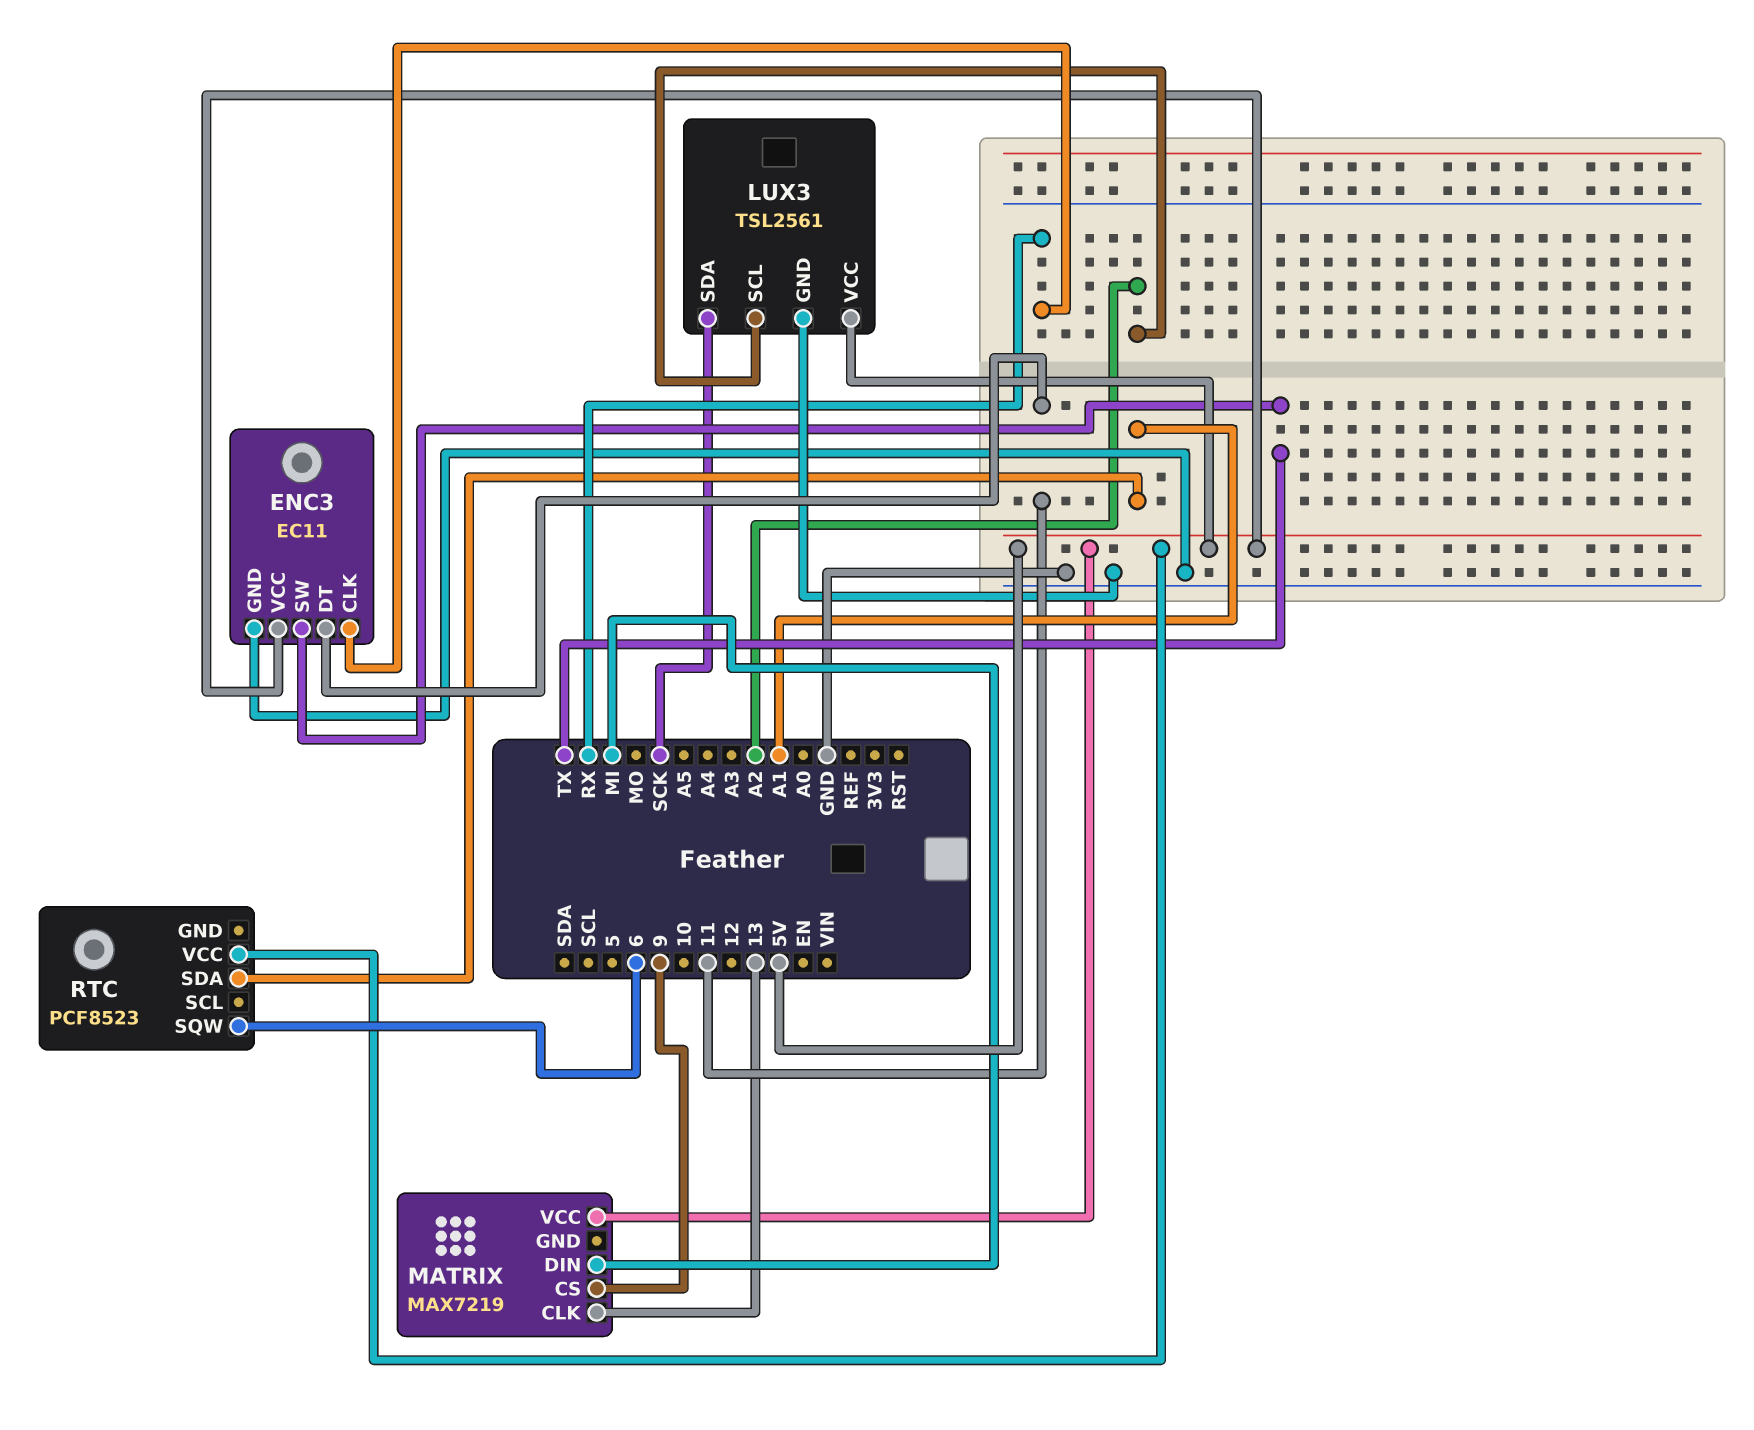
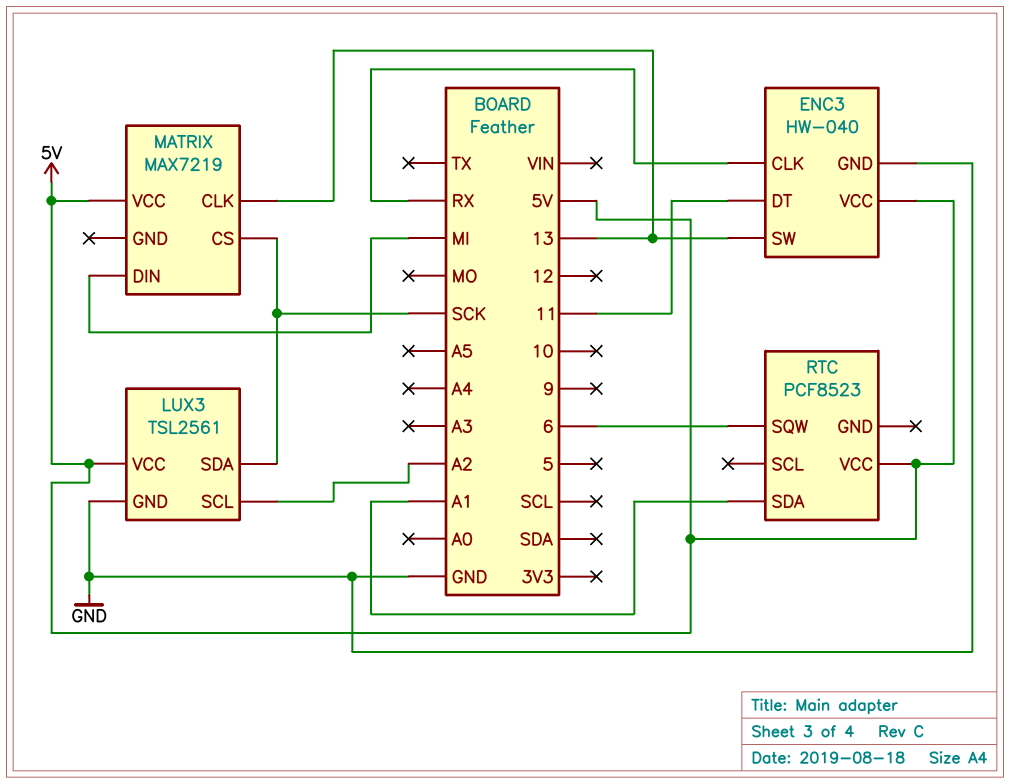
ENC3: EC11 -> HW-040
ENC3 pin SW: TX -> 13
MATRIX pin CS: 9 -> SCK

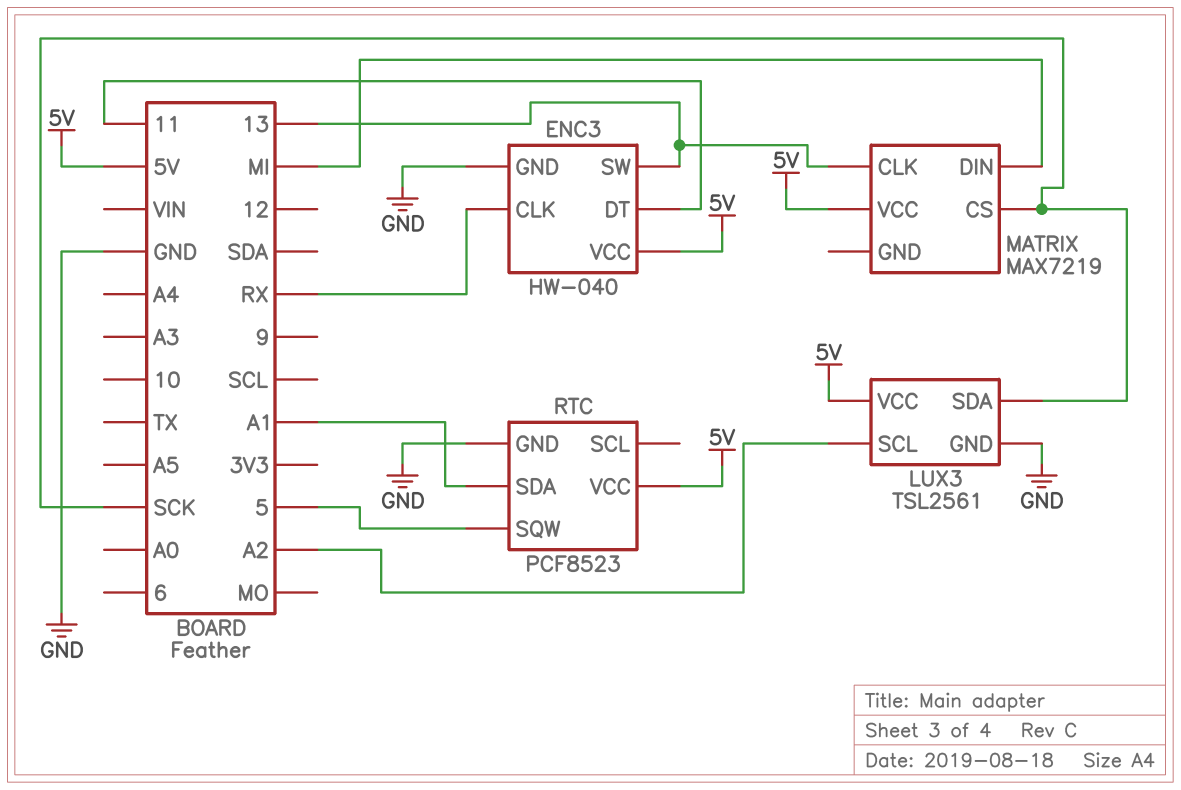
RTC pin GND: none -> GND
RTC pin SQW: 6 -> 5

